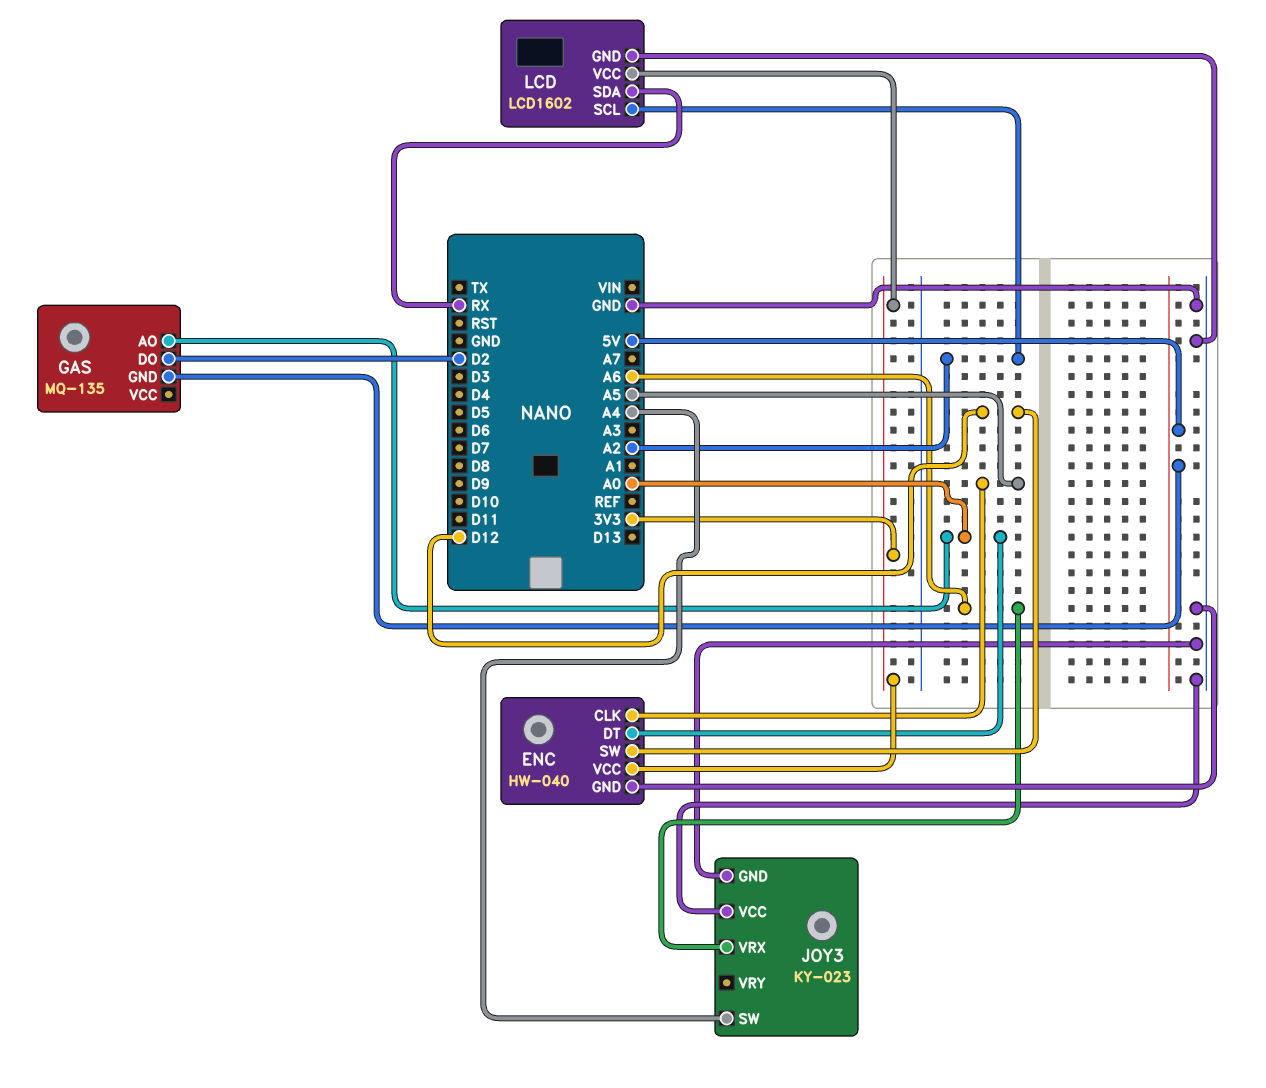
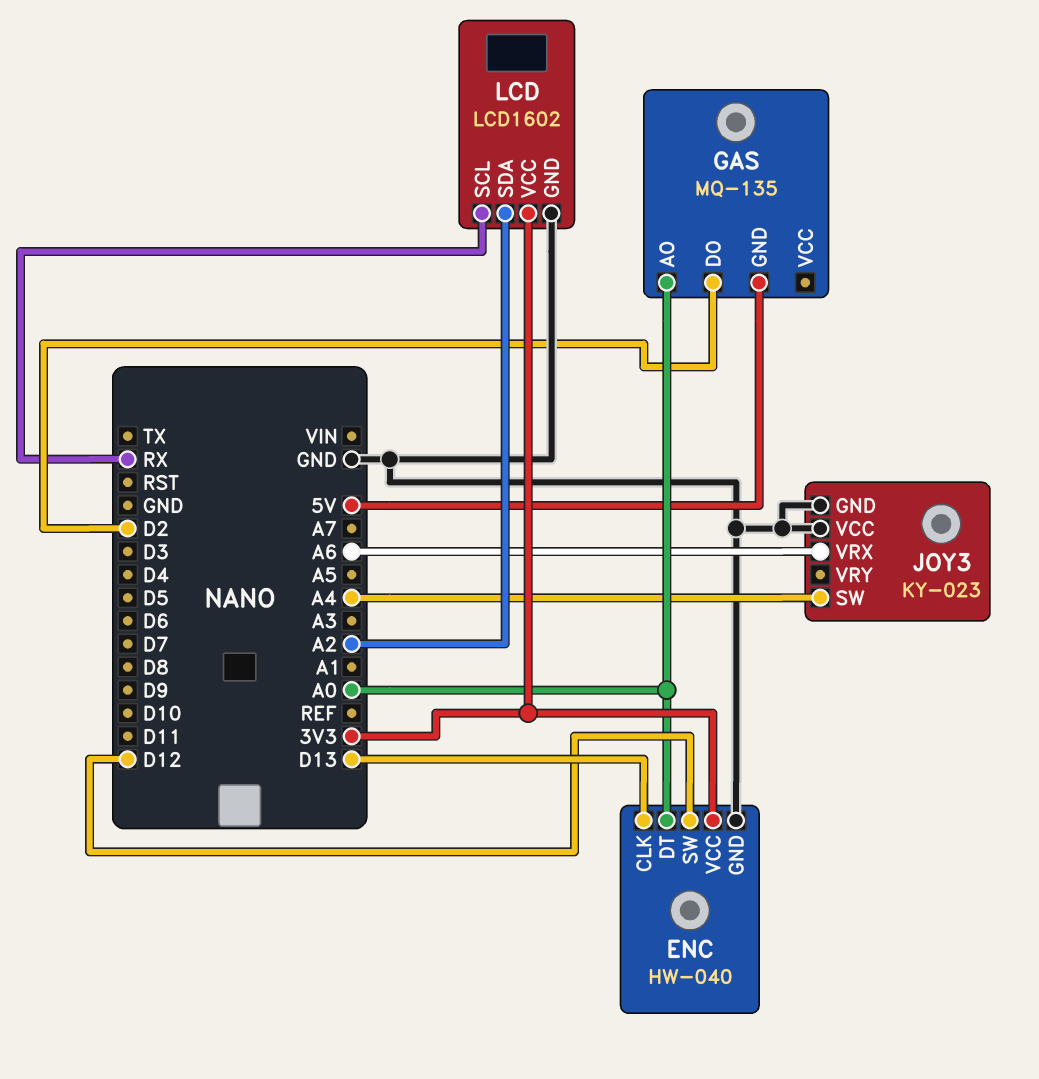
ENC pin CLK: A5 -> D13
LCD pin SCL: A2 -> RX
LCD pin SDA: RX -> A2

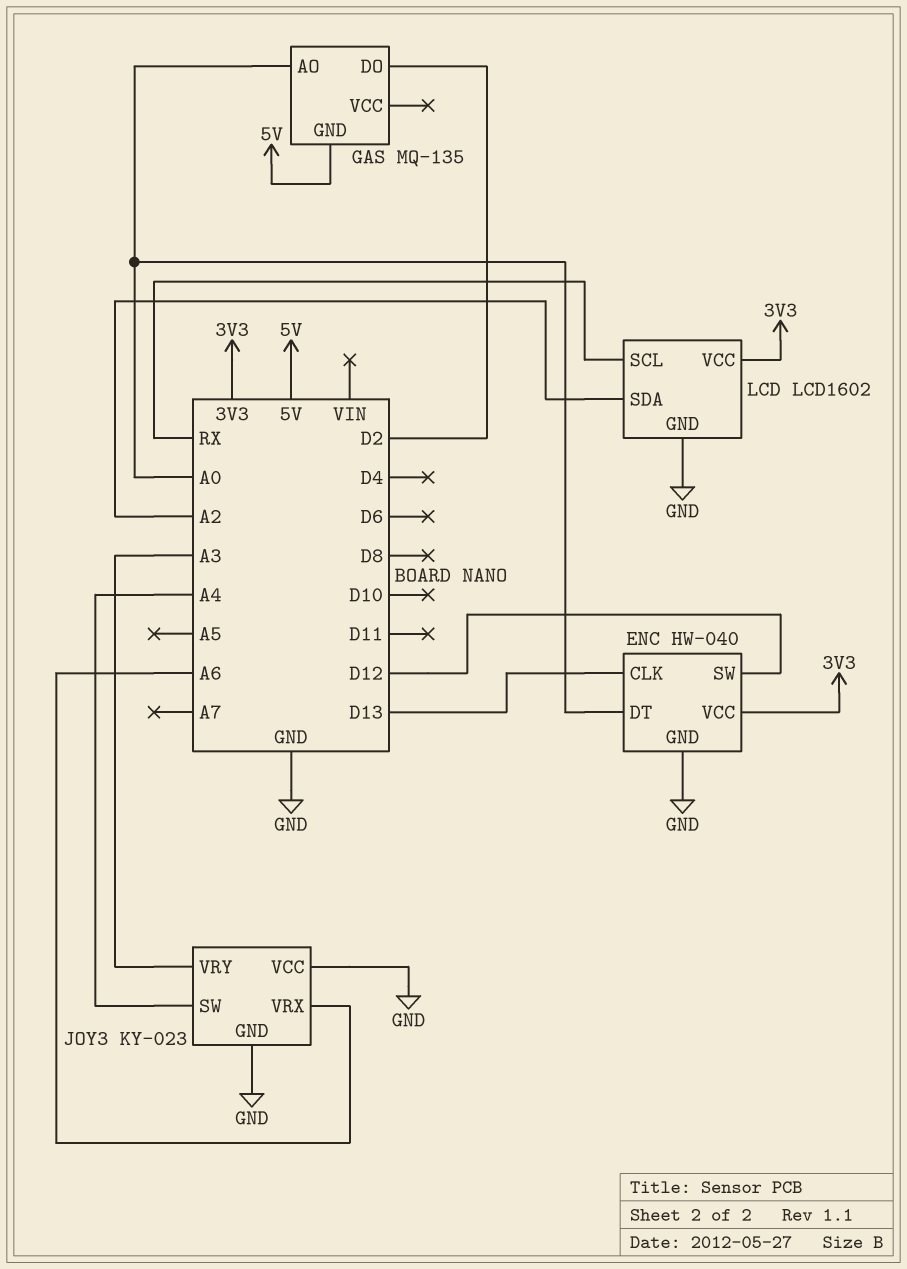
JOY3 pin VRY: none -> A3

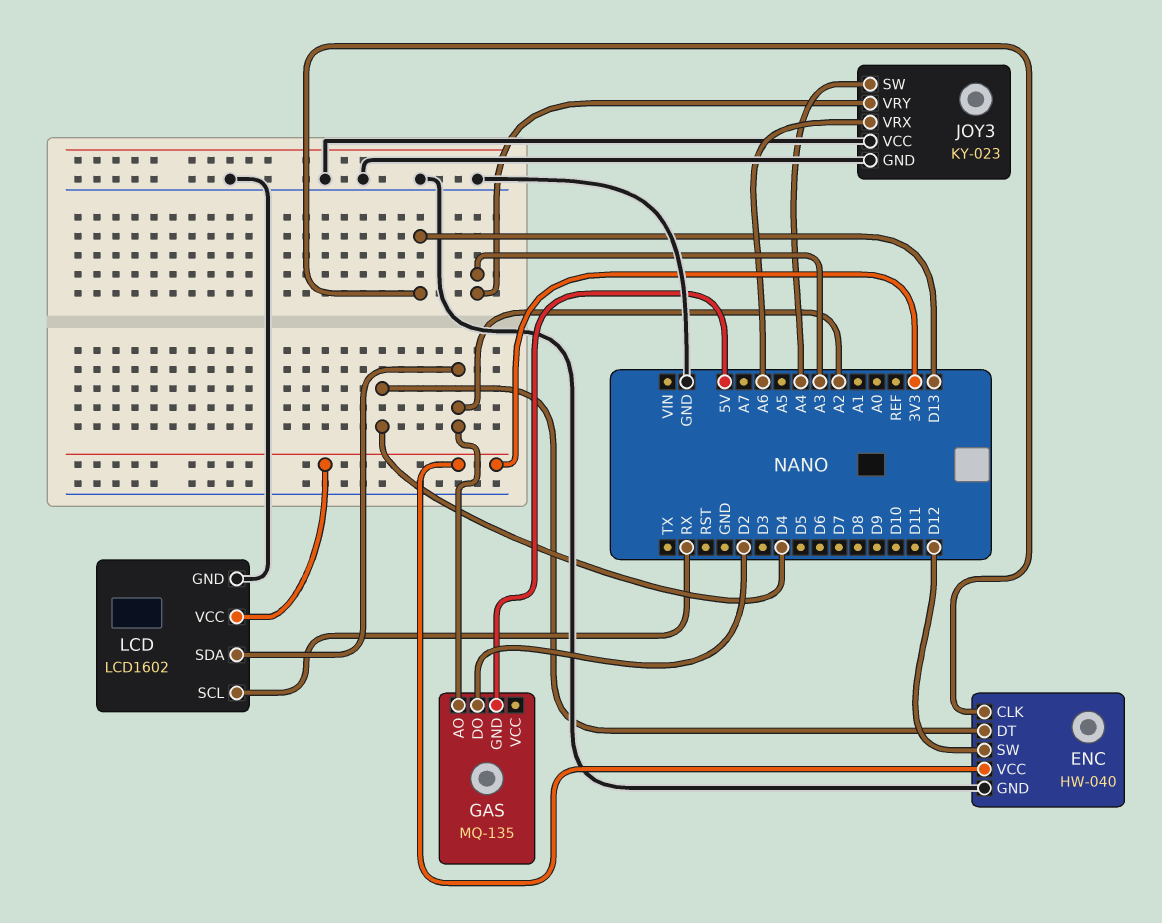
ENC pin DT: A0 -> D4
GAS pin AO: A0 -> A2

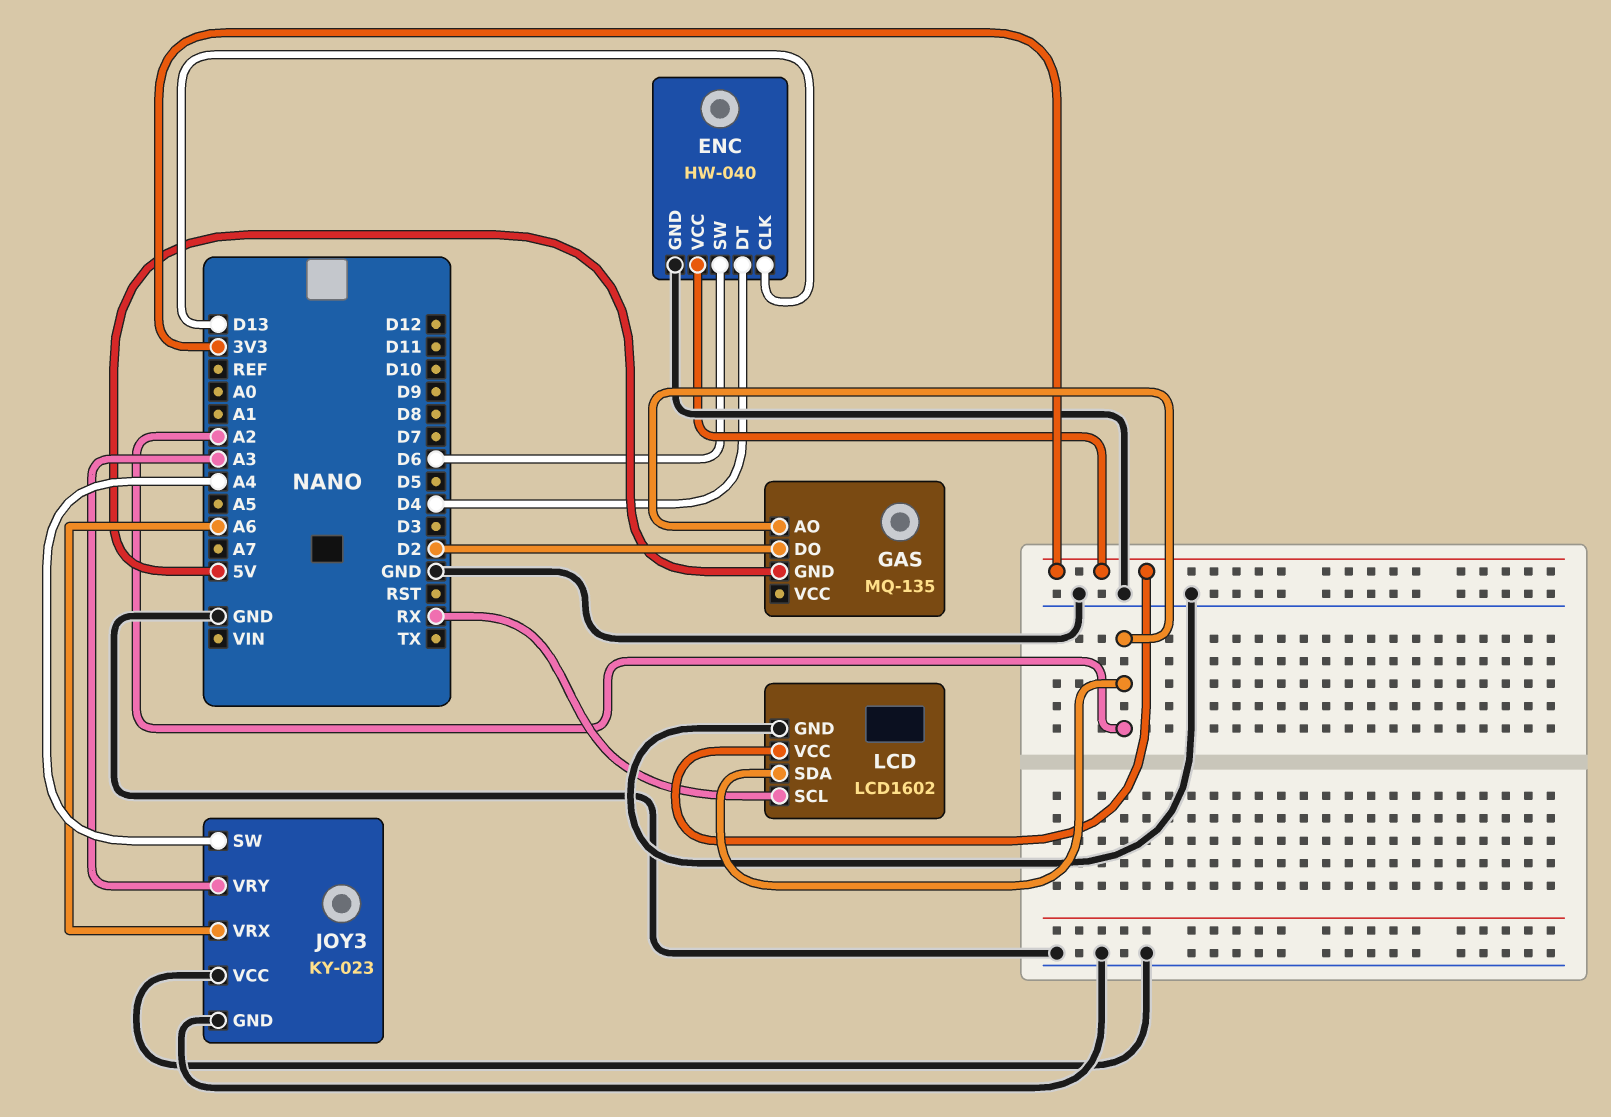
ENC pin SW: D12 -> D6

